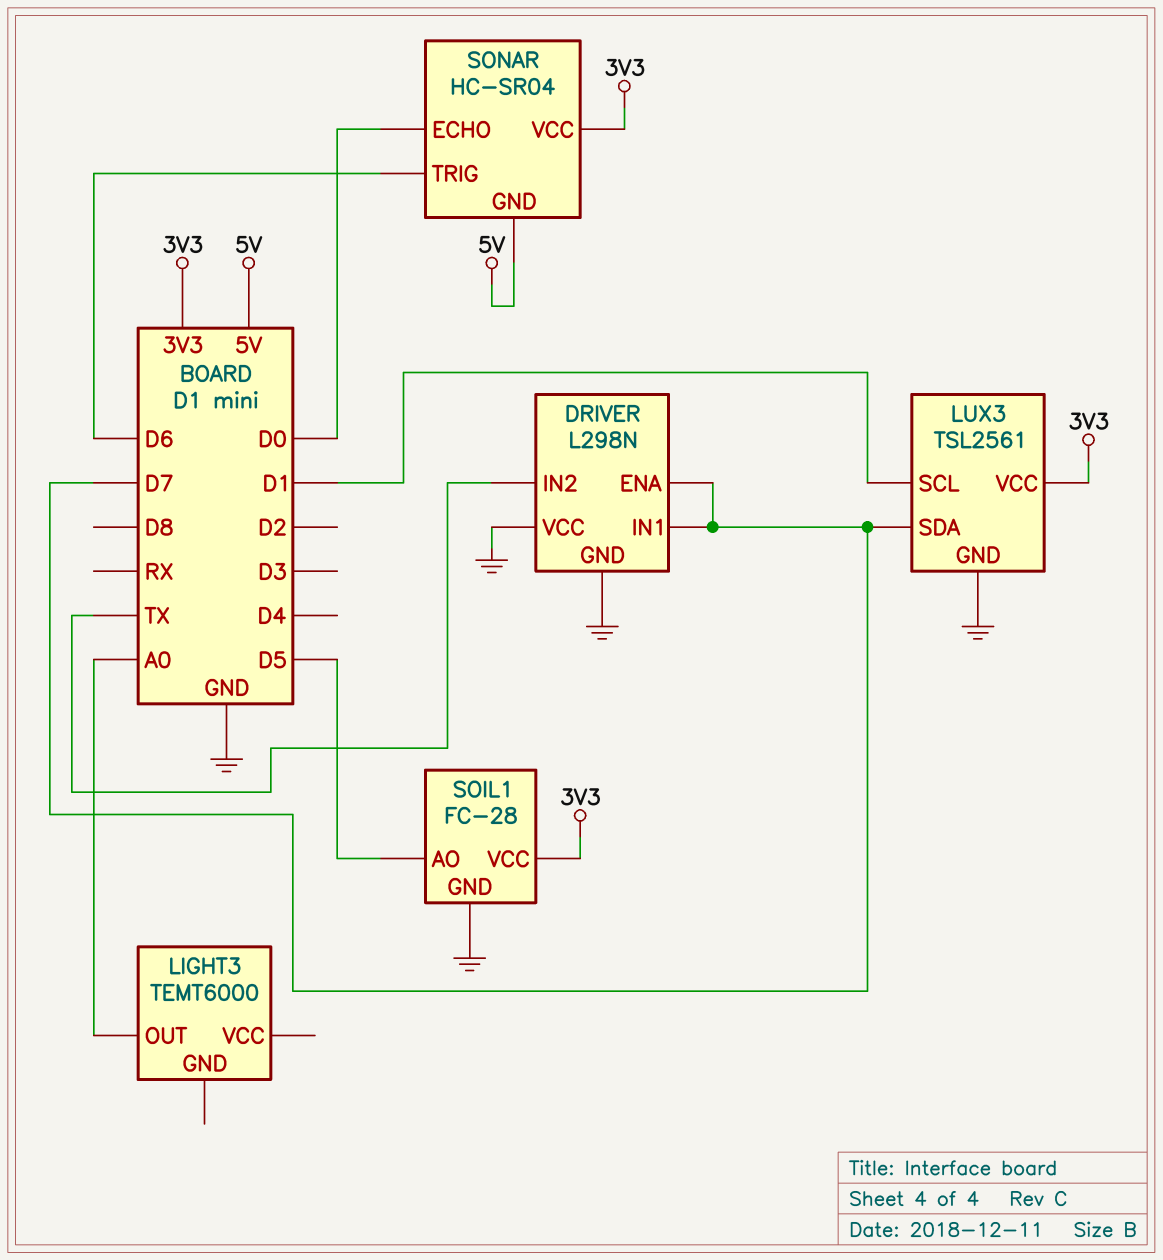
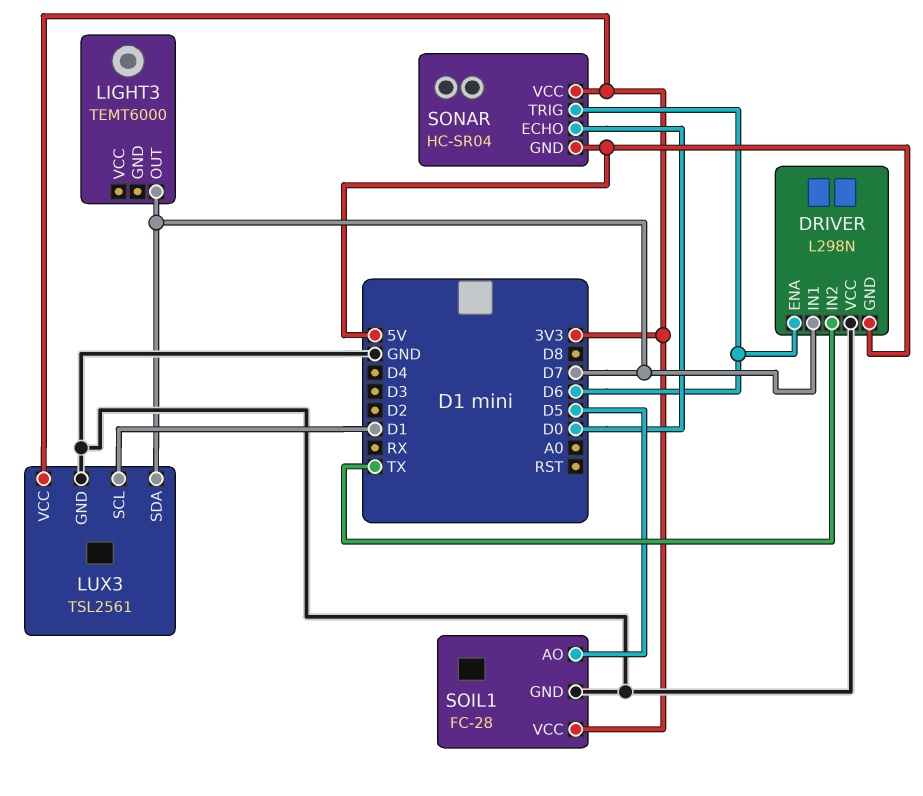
DRIVER pin ENA: D7 -> D6
DRIVER pin GND: GND -> 5V
LIGHT3 pin OUT: A0 -> D7

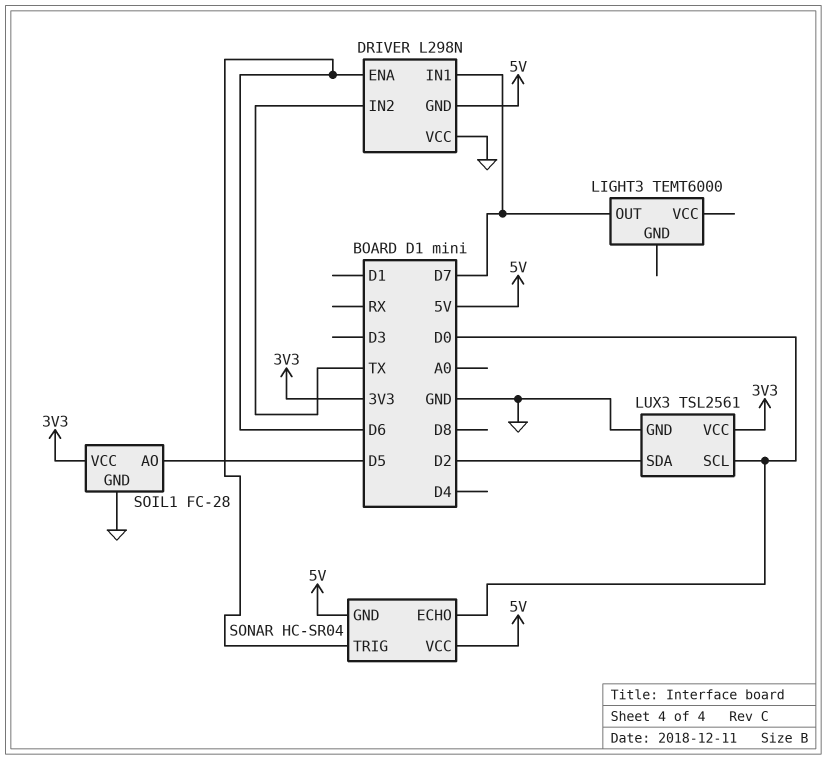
LUX3 pin SCL: D1 -> D0
LUX3 pin SDA: D7 -> D2
SONAR pin VCC: 3V3 -> 5V

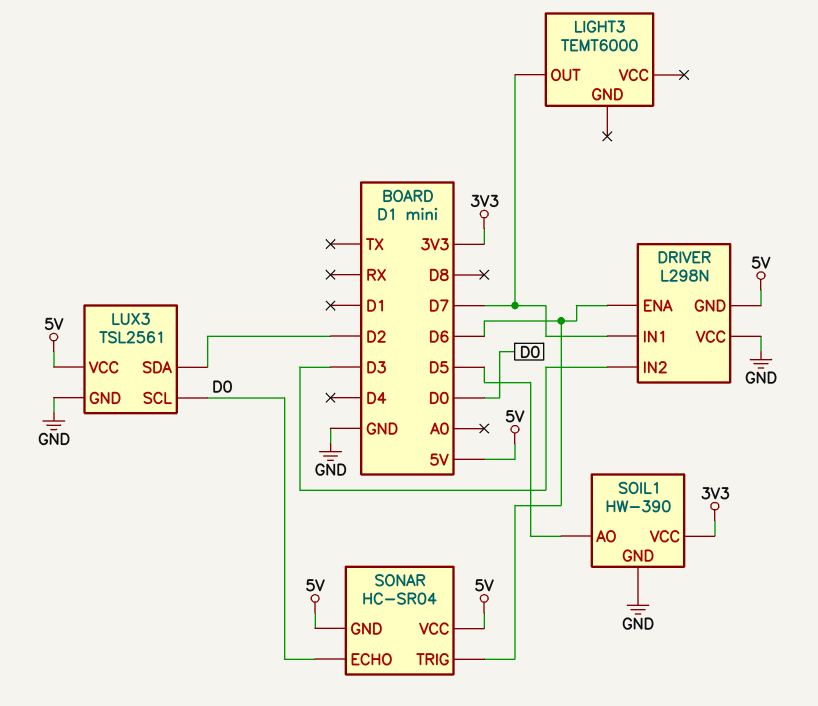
DRIVER pin IN2: TX -> D3
LUX3 pin VCC: 3V3 -> 5V
SOIL1: FC-28 -> HW-390

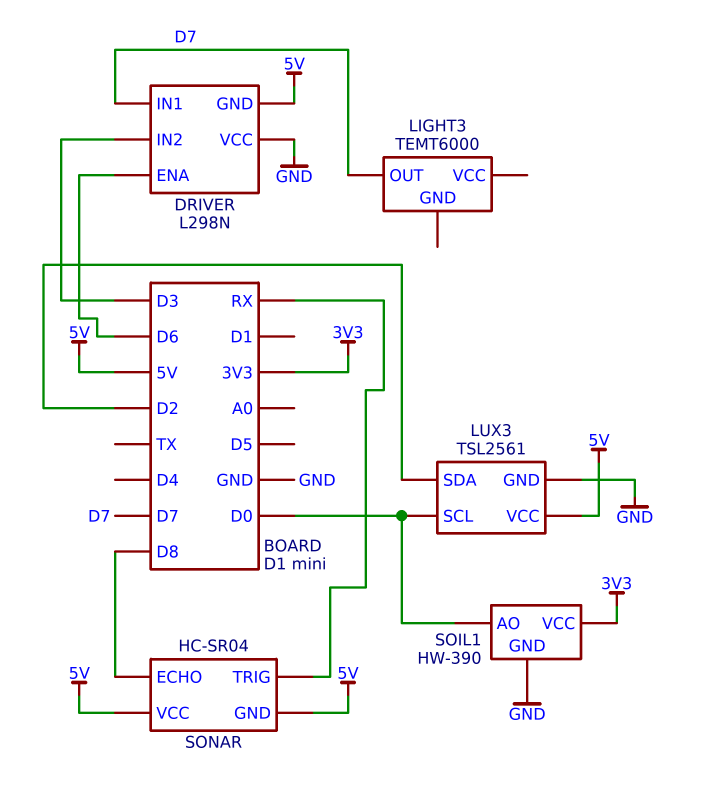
SOIL1 pin AO: D5 -> D0
SONAR pin ECHO: D0 -> D8
SONAR pin TRIG: D6 -> RX

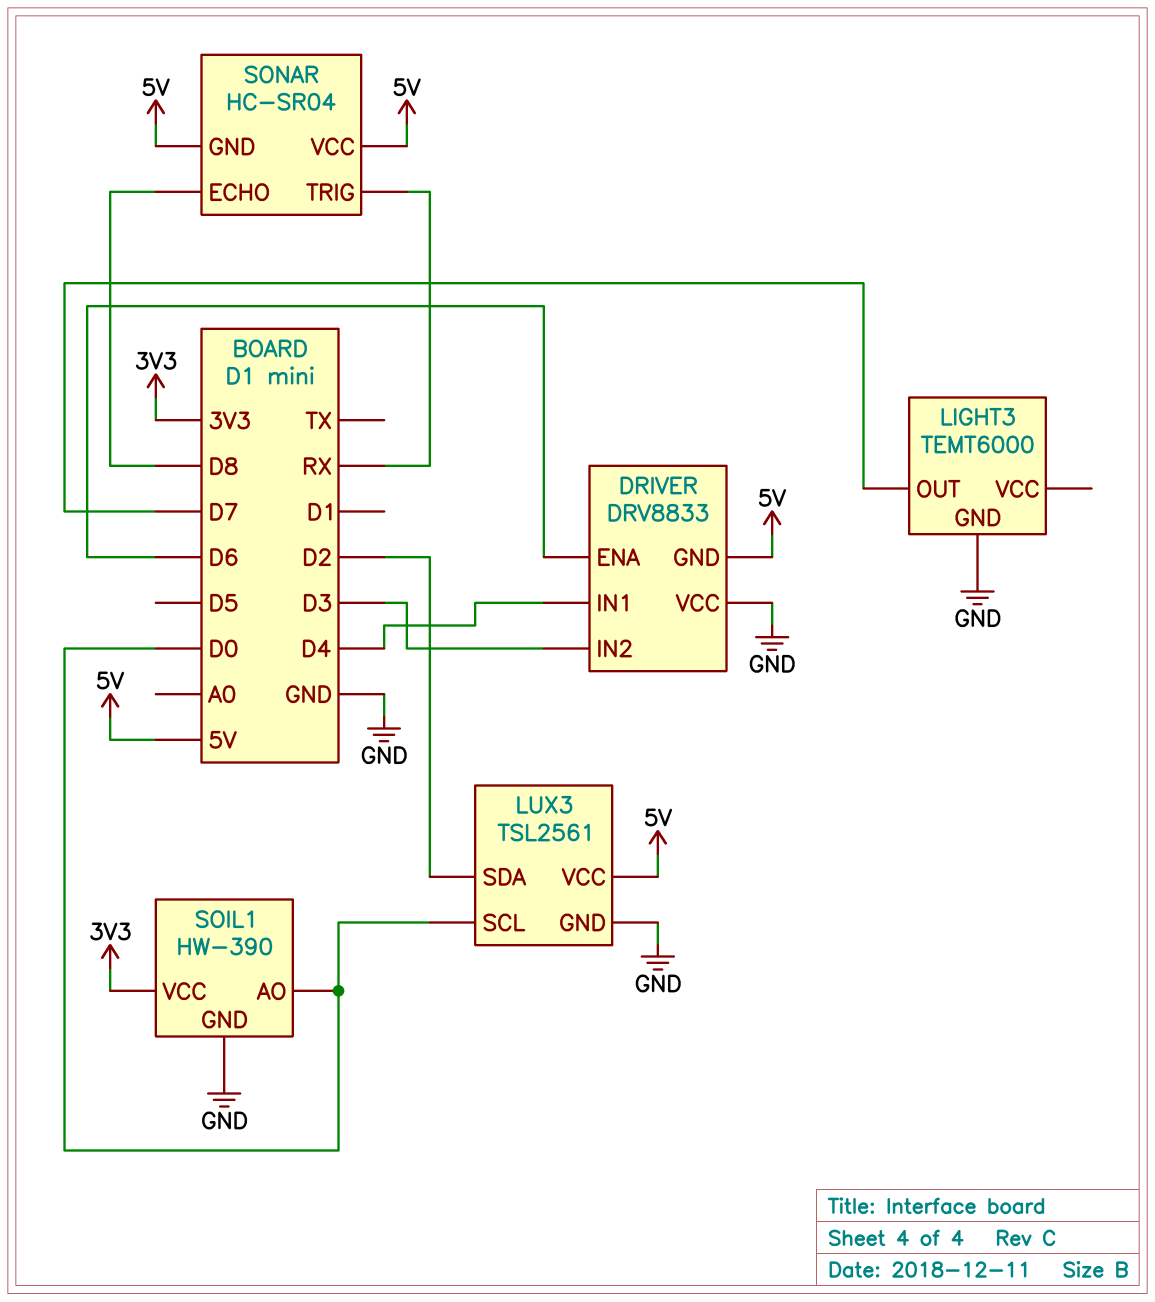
DRIVER: L298N -> DRV8833
DRIVER pin IN1: D7 -> D4
LIGHT3 pin GND: none -> GND

